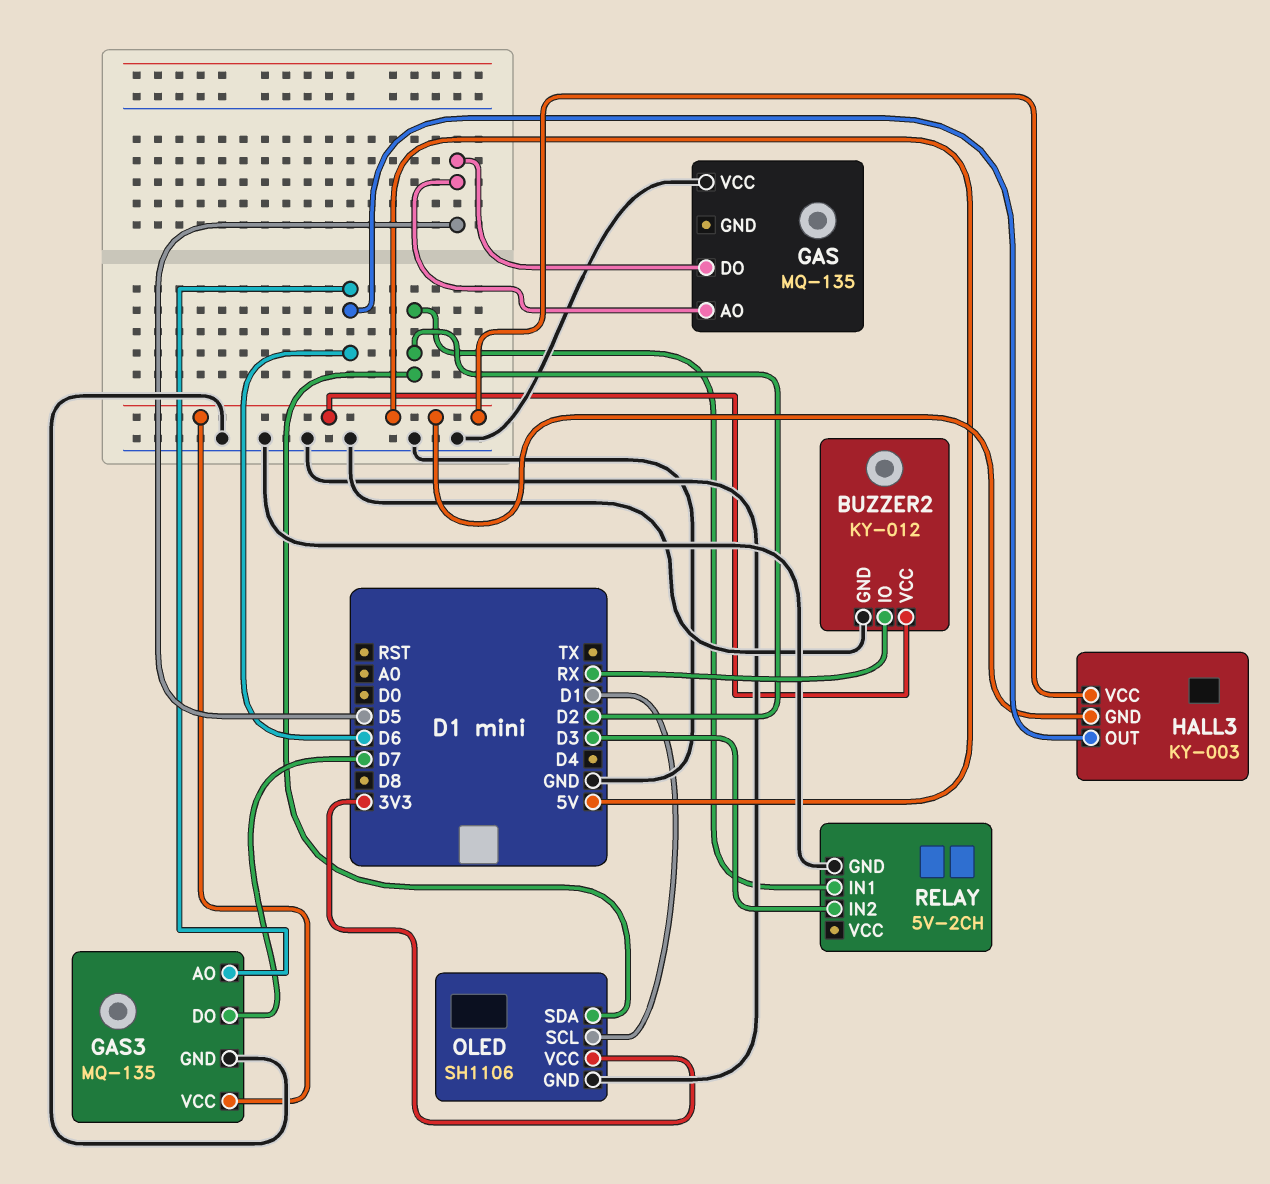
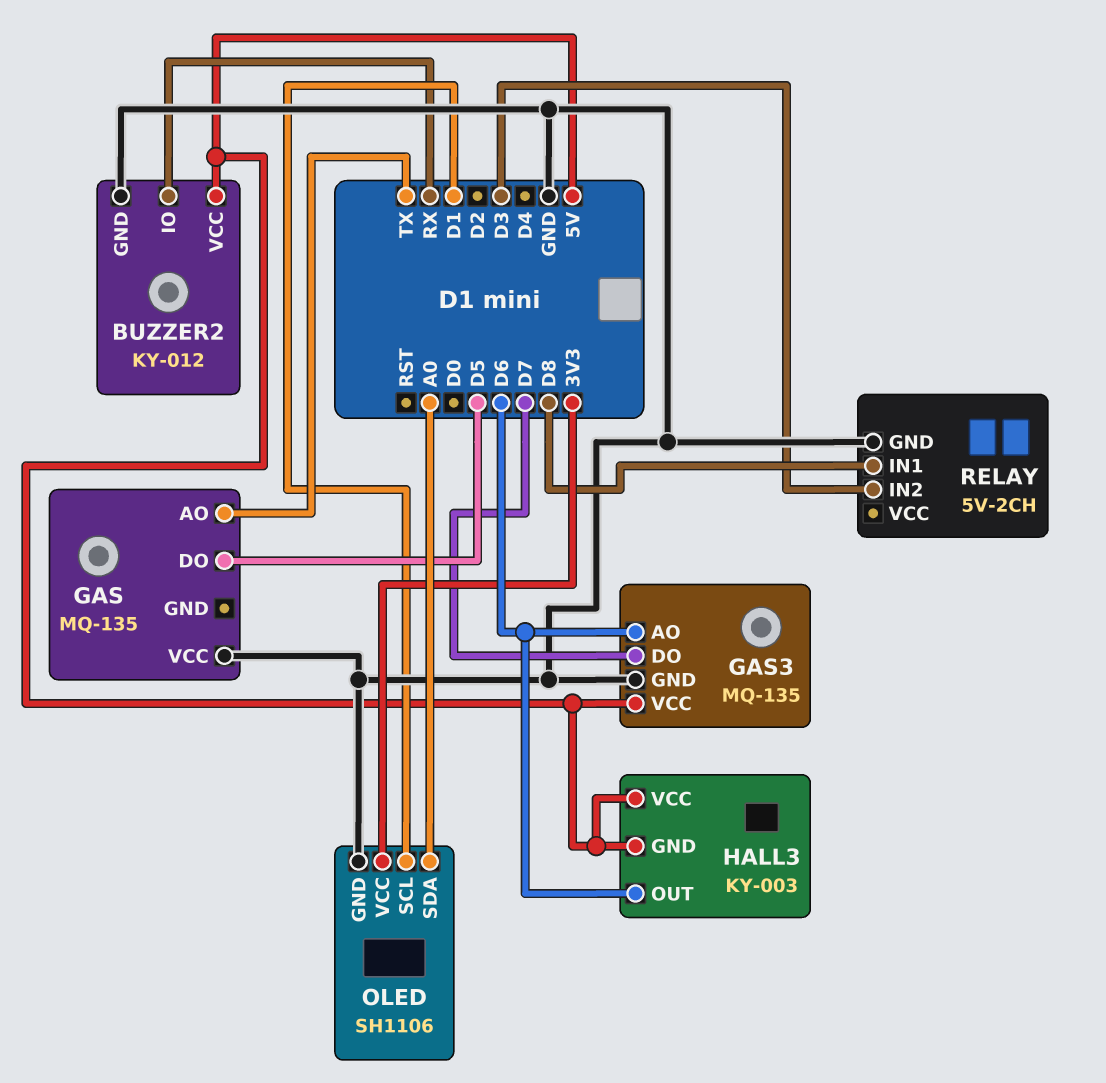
GAS pin AO: D5 -> TX
OLED pin SDA: D2 -> A0
RELAY pin IN1: D2 -> D8

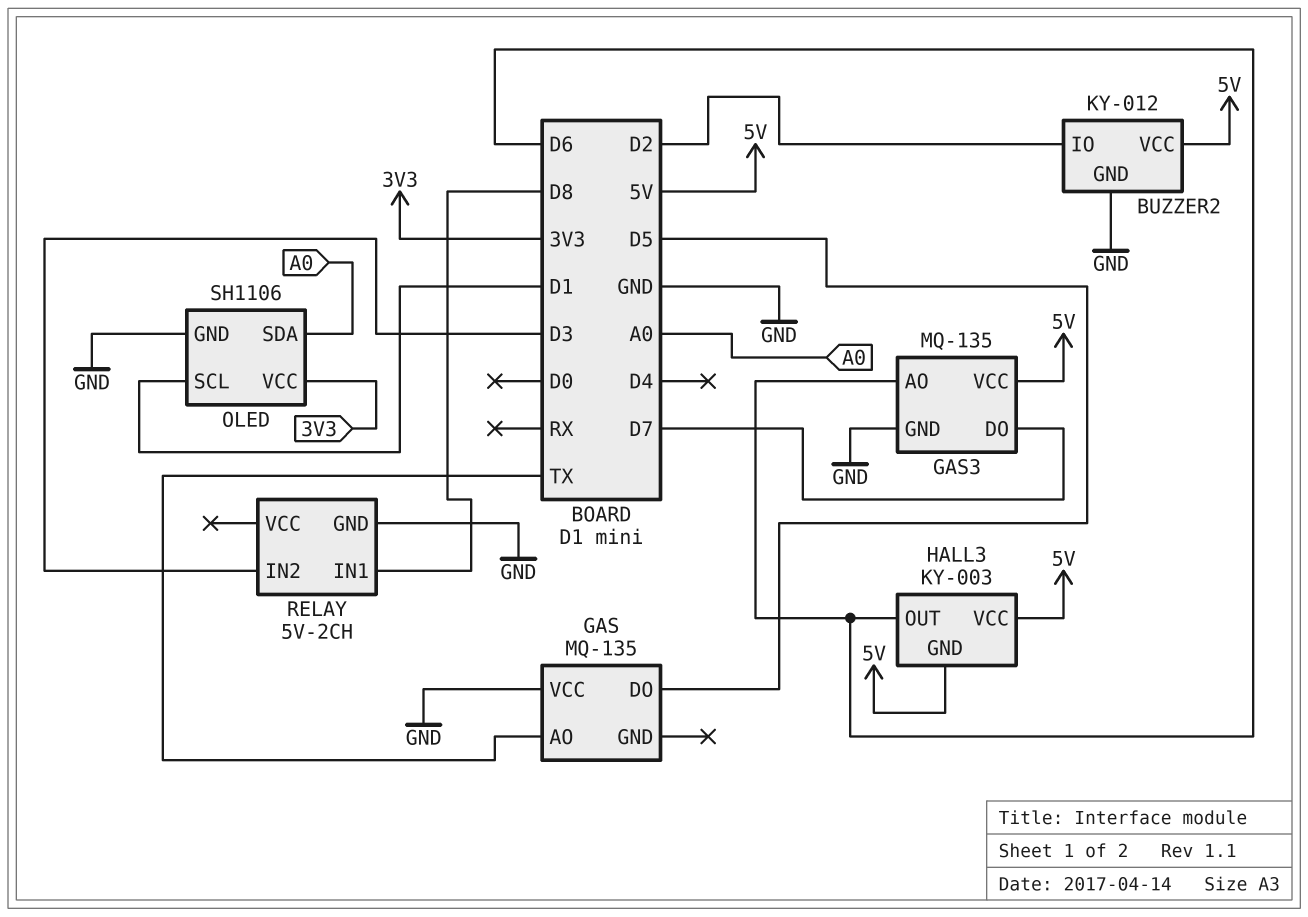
BUZZER2 pin IO: RX -> D2

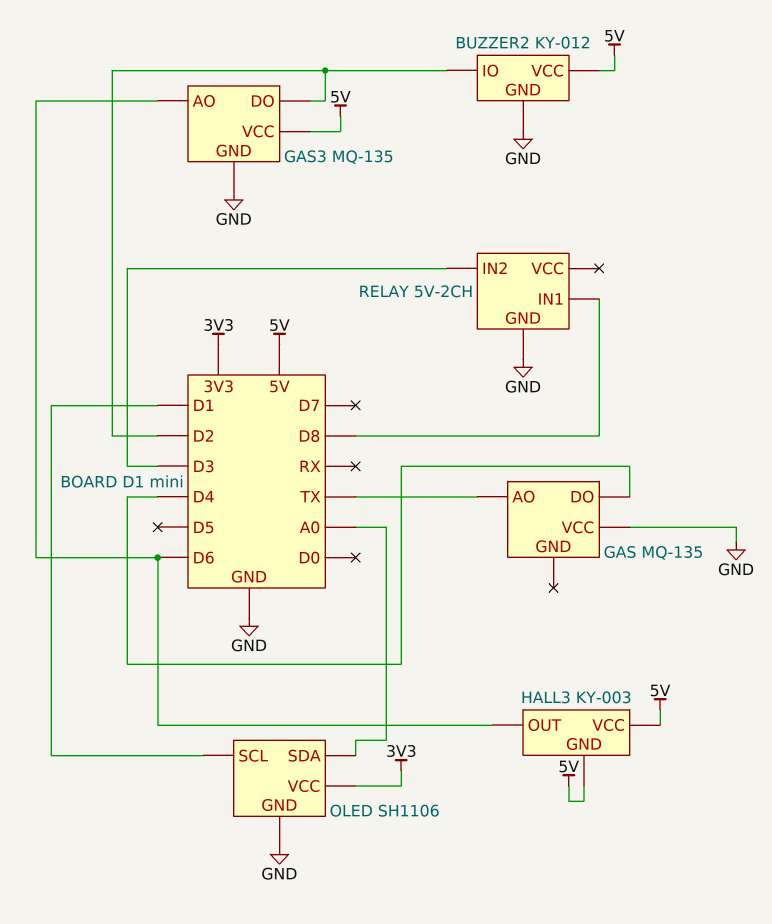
GAS pin DO: D5 -> D4
GAS3 pin DO: D7 -> D2

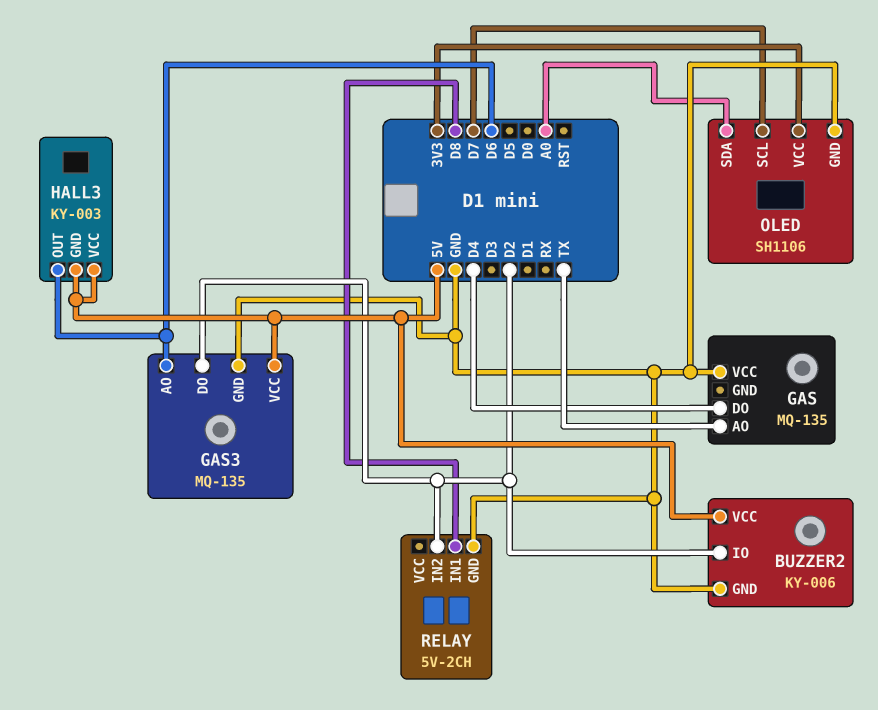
BUZZER2: KY-012 -> KY-006
OLED pin SCL: D1 -> D7
RELAY pin IN2: D3 -> D2

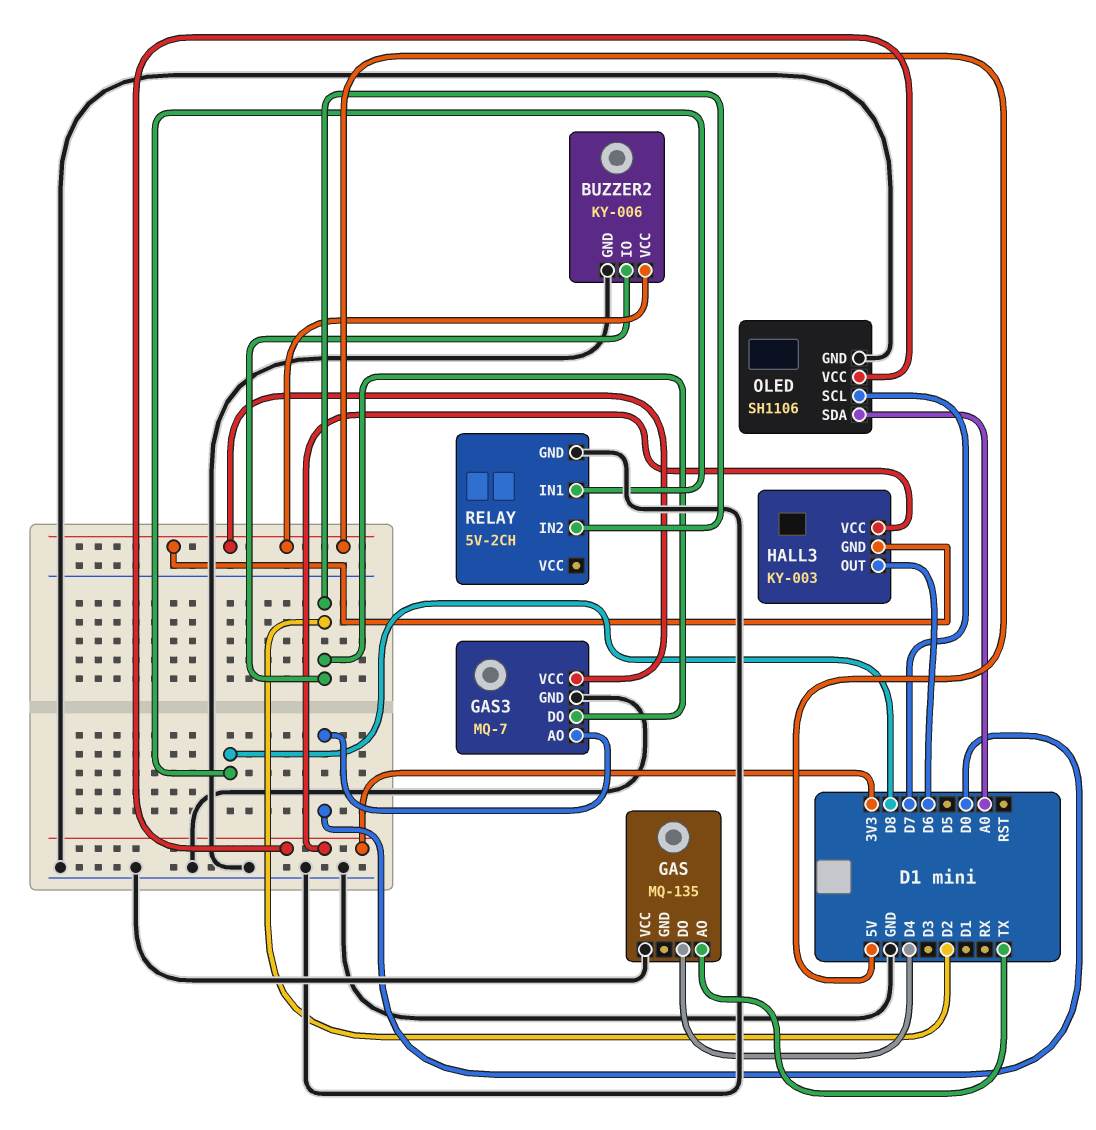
GAS3: MQ-135 -> MQ-7
GAS3 pin AO: D6 -> D0
HALL3 pin VCC: 5V -> 3V3

